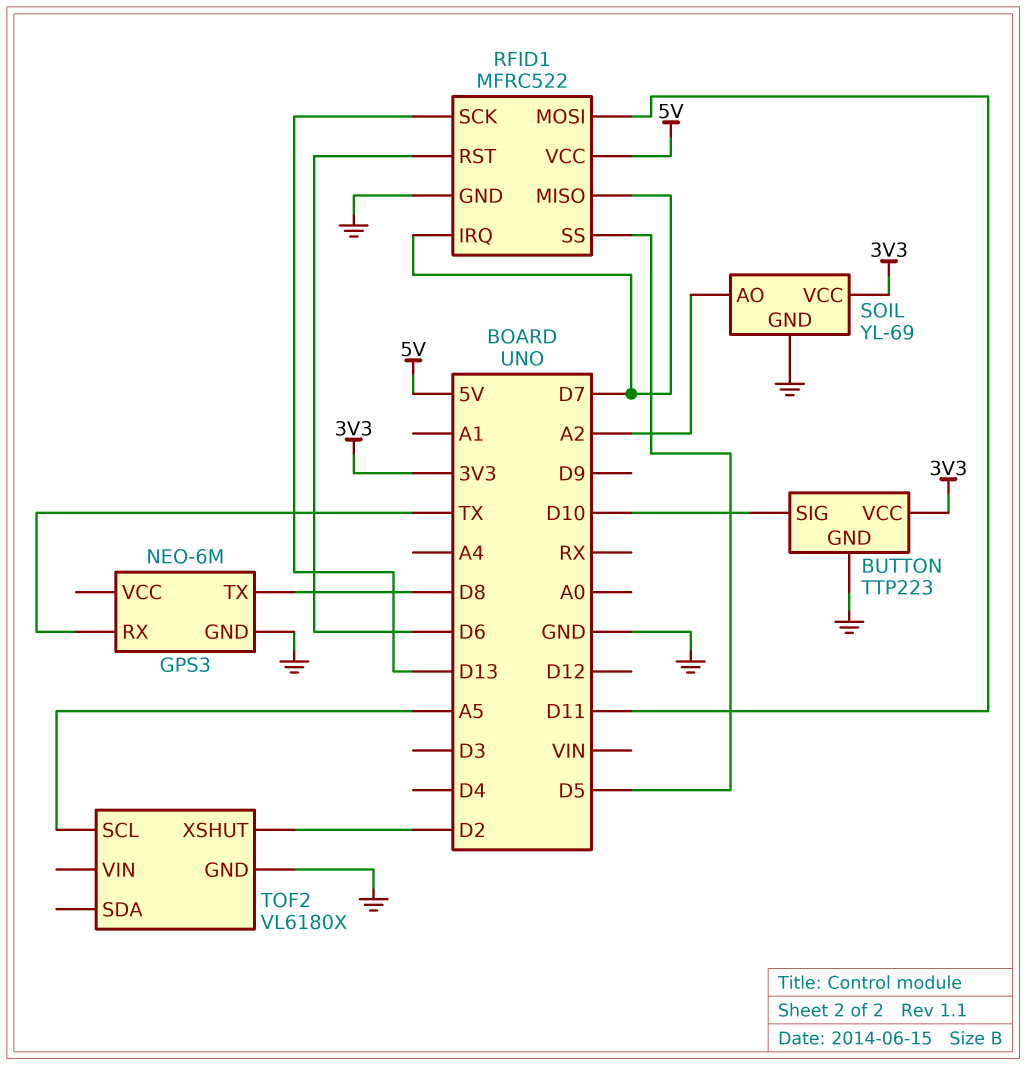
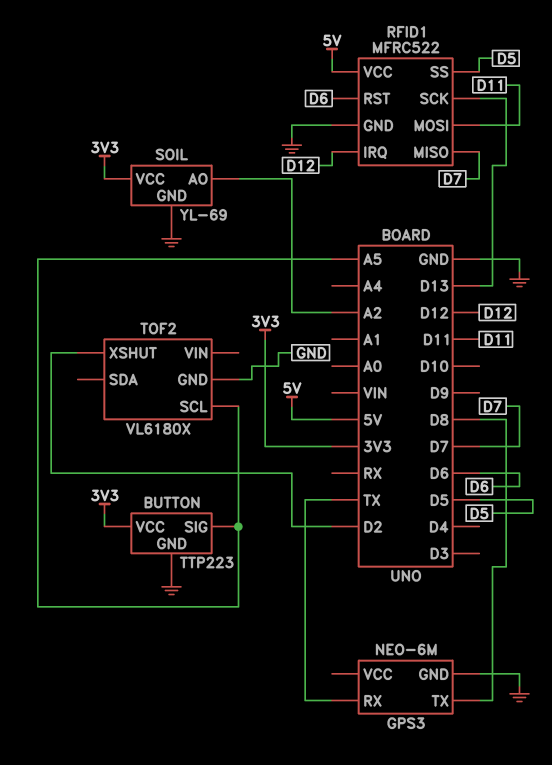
BUTTON pin SIG: D10 -> A5
RFID1 pin IRQ: D7 -> D12

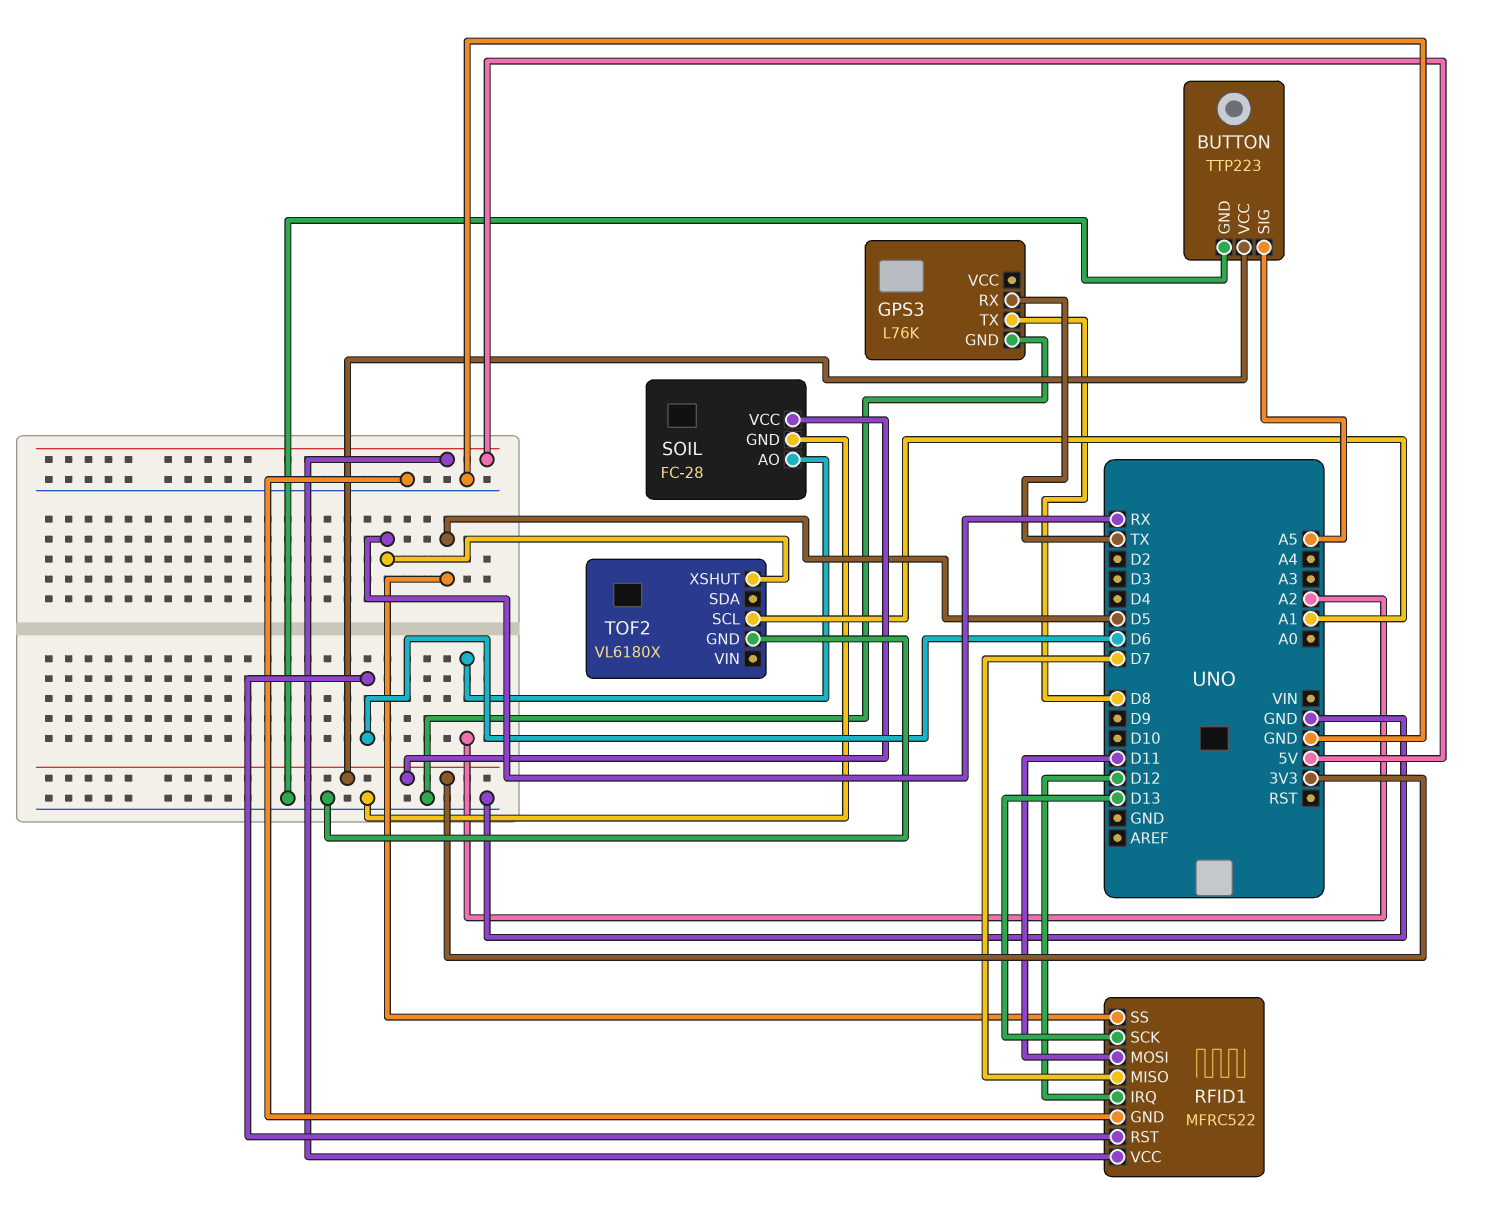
GPS3: NEO-6M -> L76K
SOIL: YL-69 -> FC-28
TOF2 pin SCL: A5 -> A1
TOF2 pin XSHUT: D2 -> RX

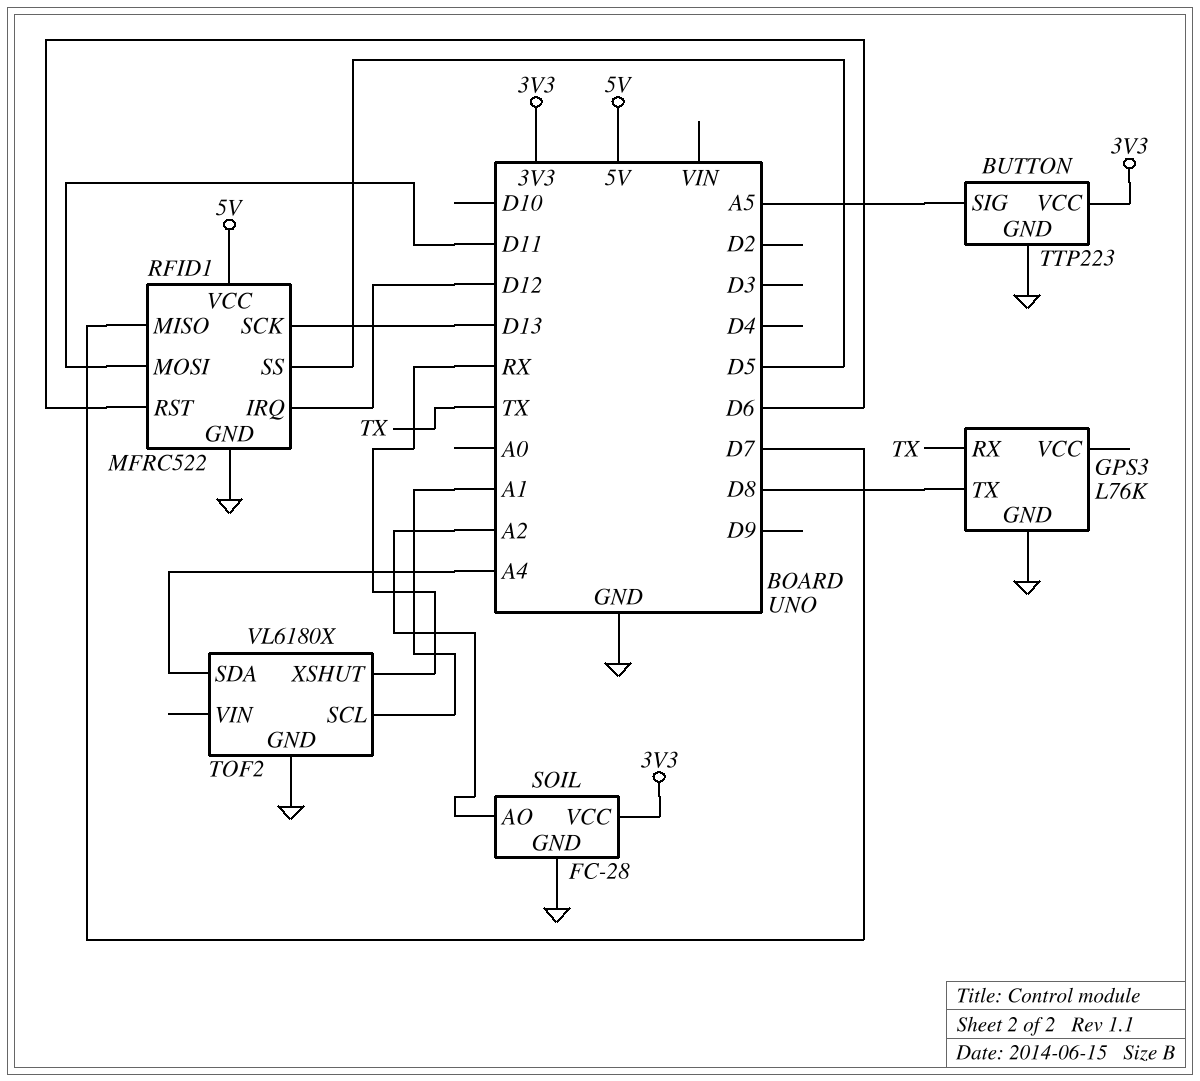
TOF2 pin SDA: none -> A4

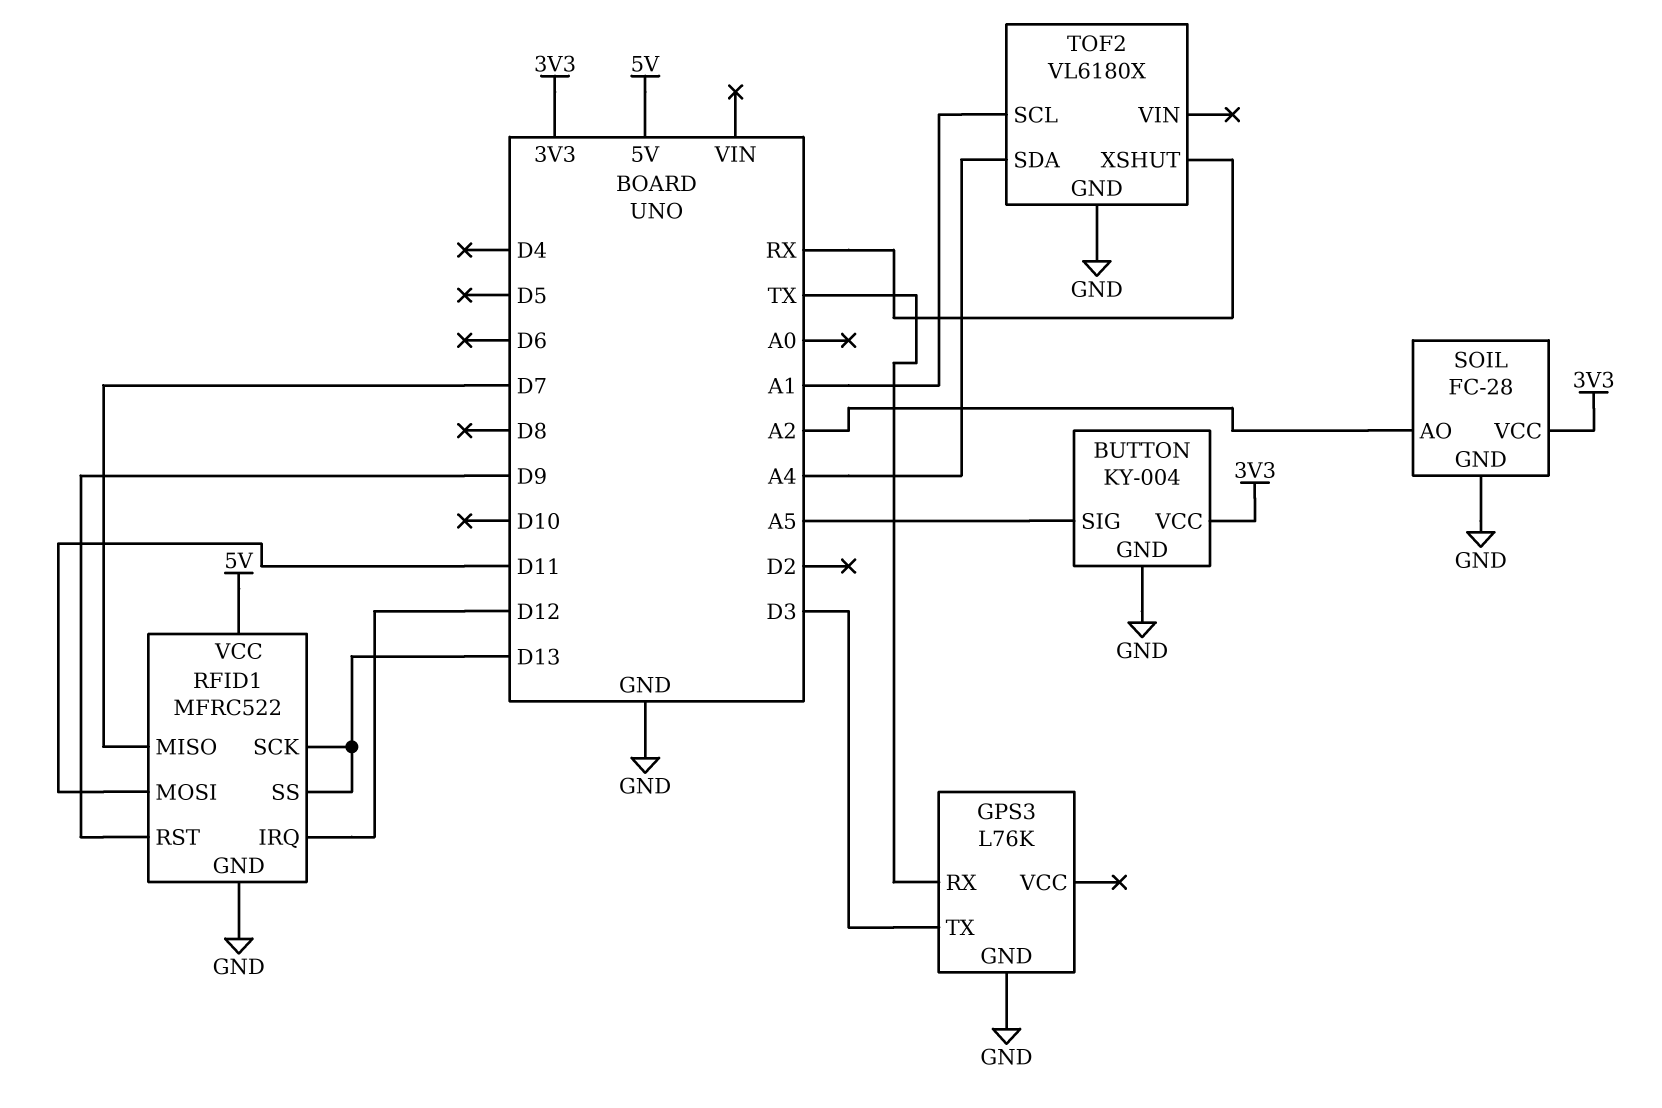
BUTTON: TTP223 -> KY-004
GPS3 pin TX: D8 -> D3
RFID1 pin RST: D6 -> D9
RFID1 pin SS: D5 -> D13

